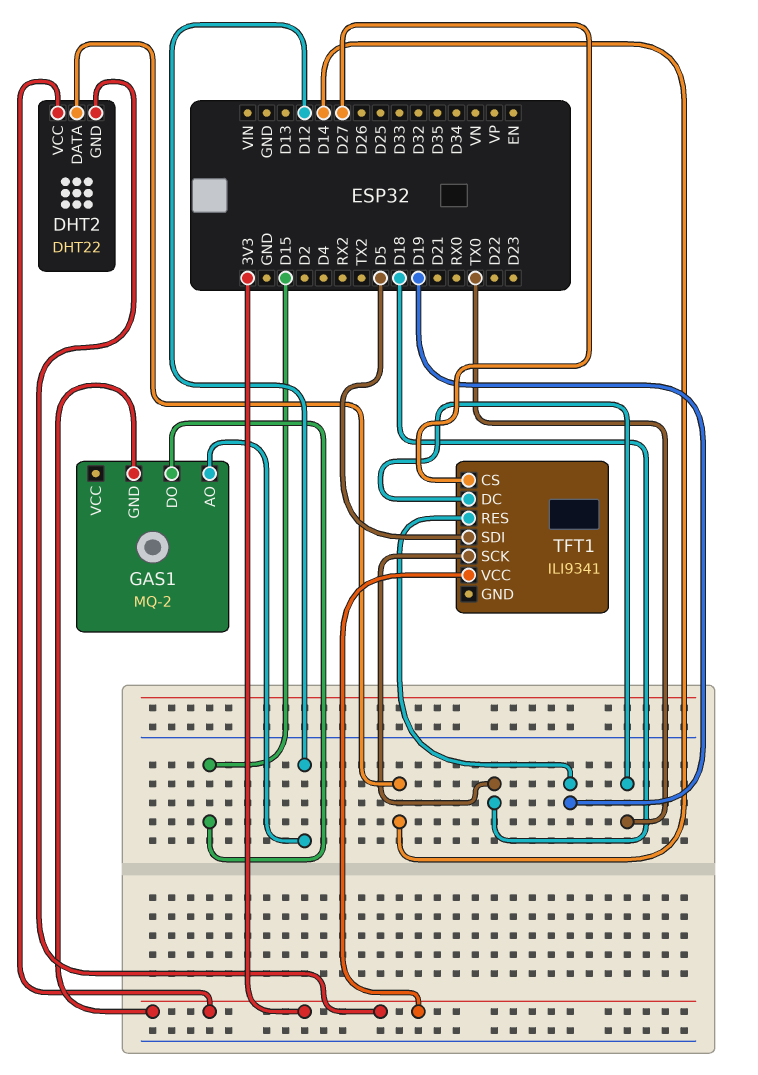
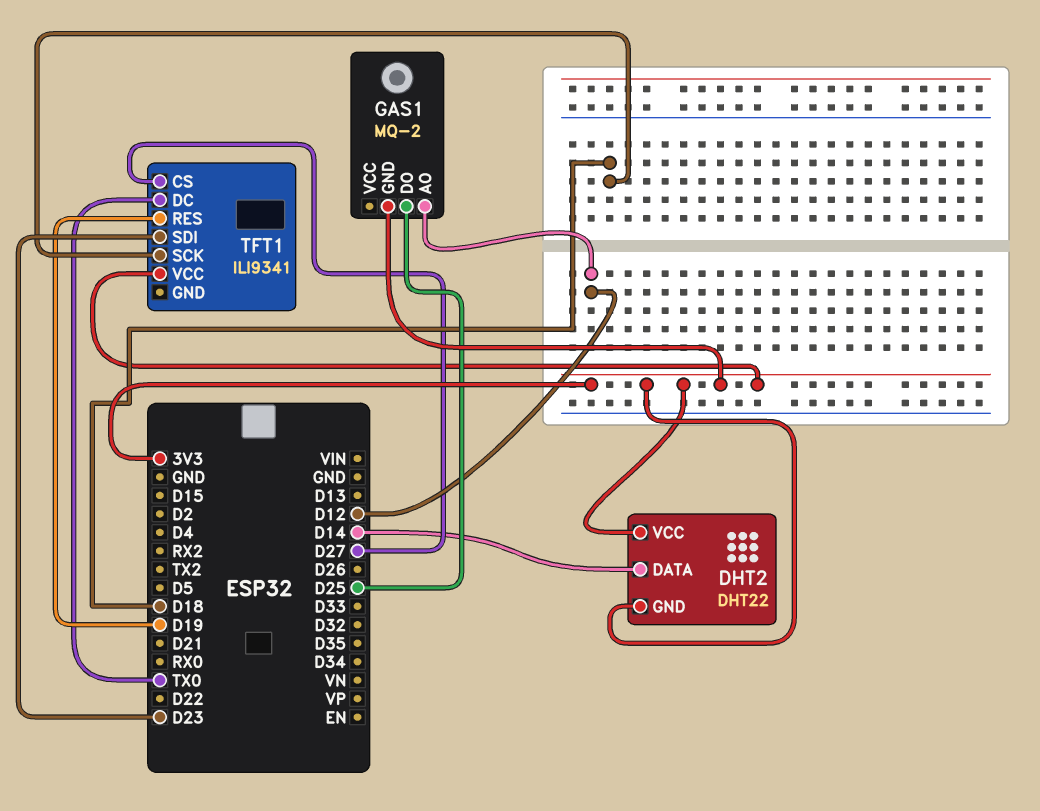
GAS1 pin DO: D15 -> D25
TFT1 pin SDI: D5 -> D23

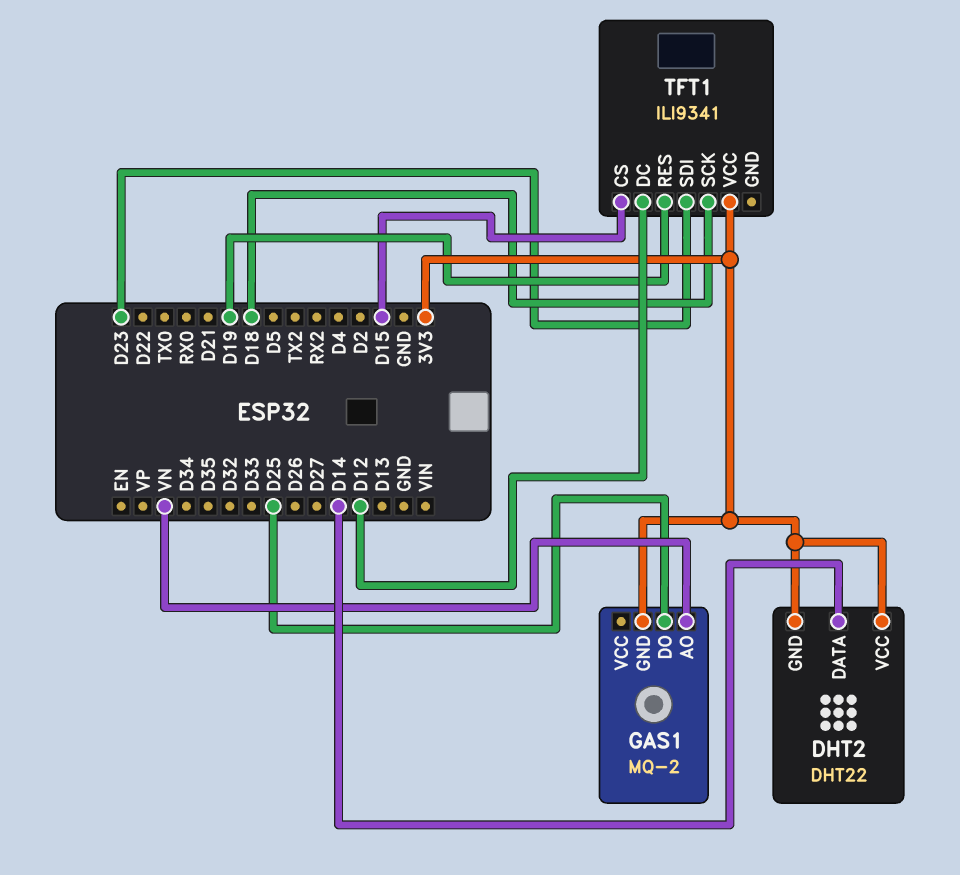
GAS1 pin AO: D12 -> VN
TFT1 pin CS: D27 -> D15
TFT1 pin DC: TX0 -> D12

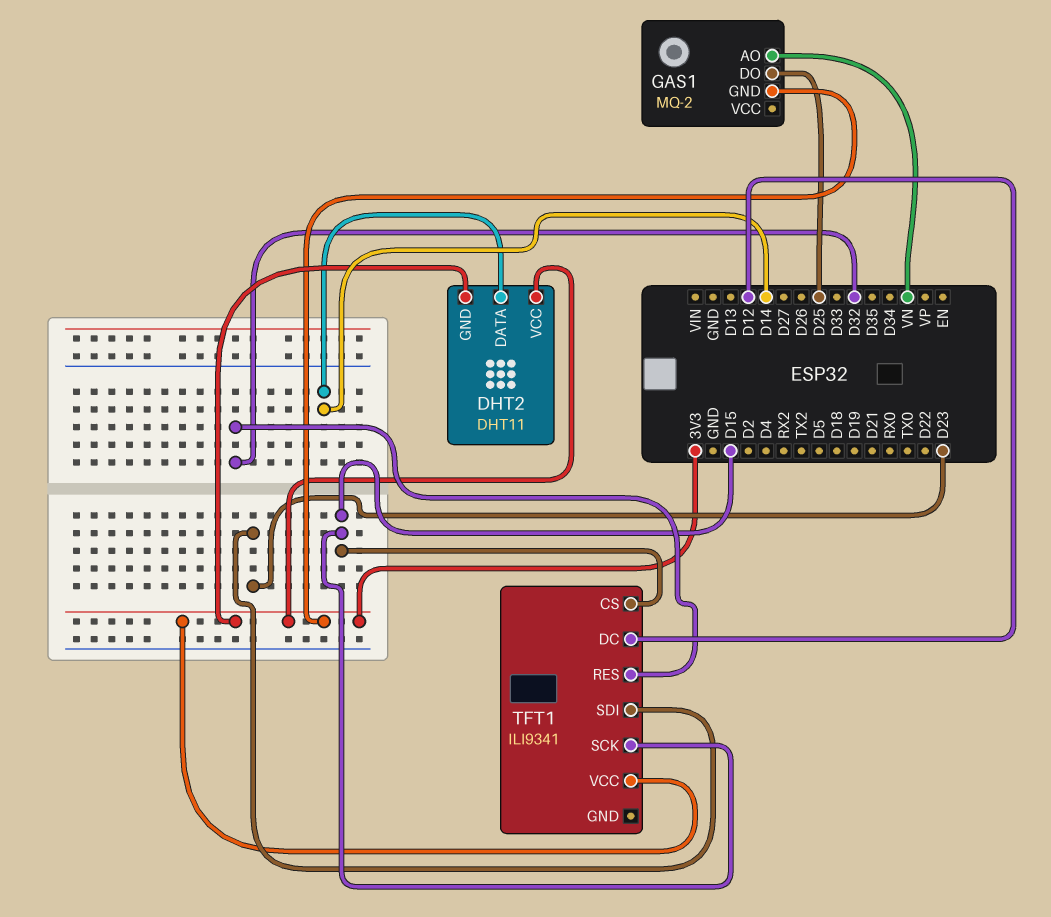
DHT2: DHT22 -> DHT11
TFT1 pin RES: D19 -> D32
TFT1 pin SCK: D18 -> D15

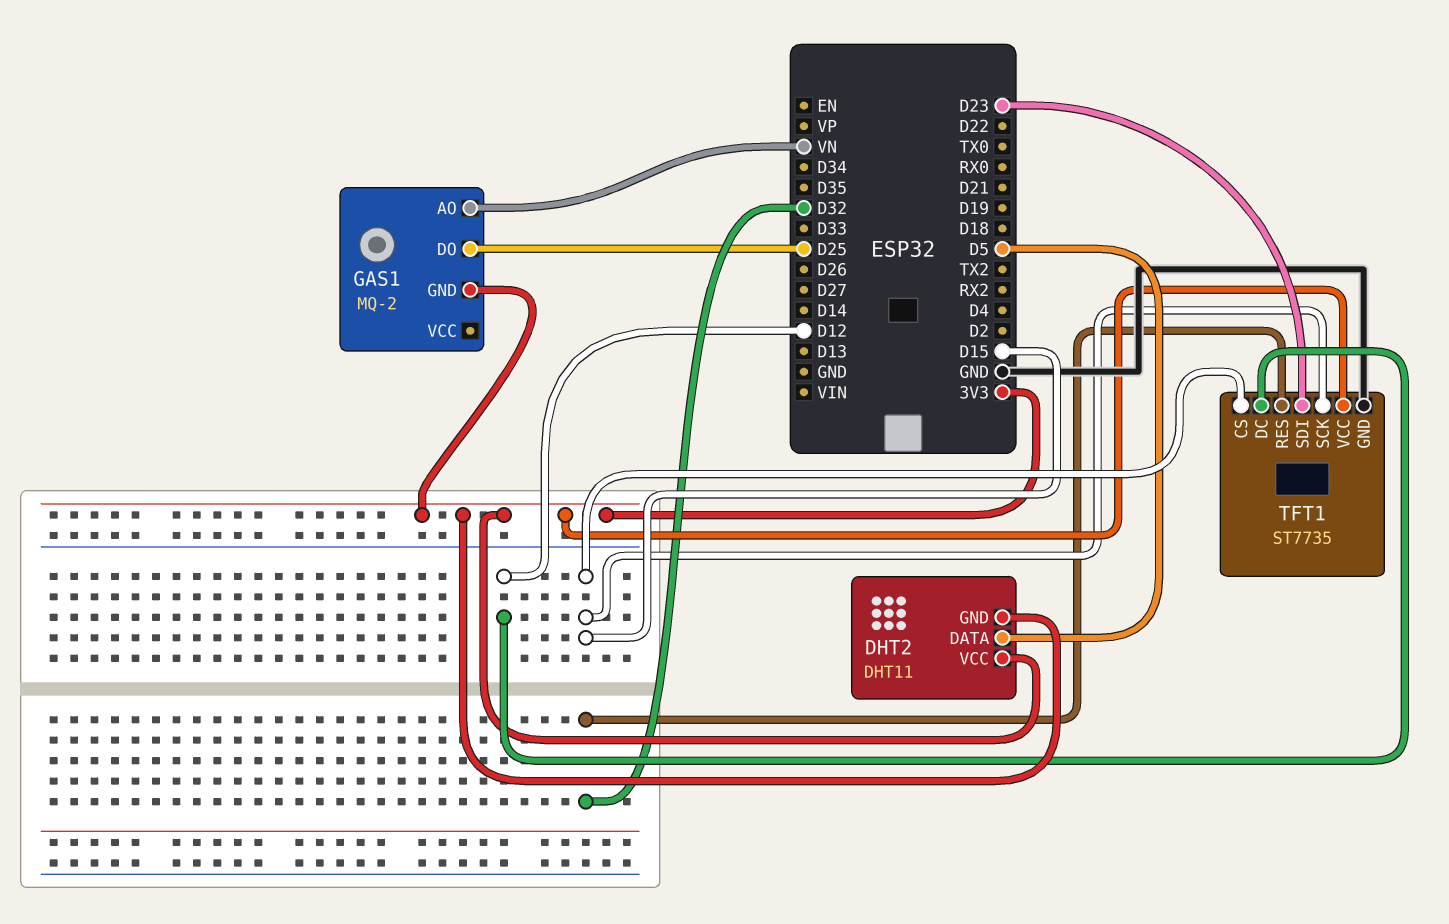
DHT2 pin DATA: D14 -> D5
TFT1: ILI9341 -> ST7735
TFT1 pin GND: none -> GND

